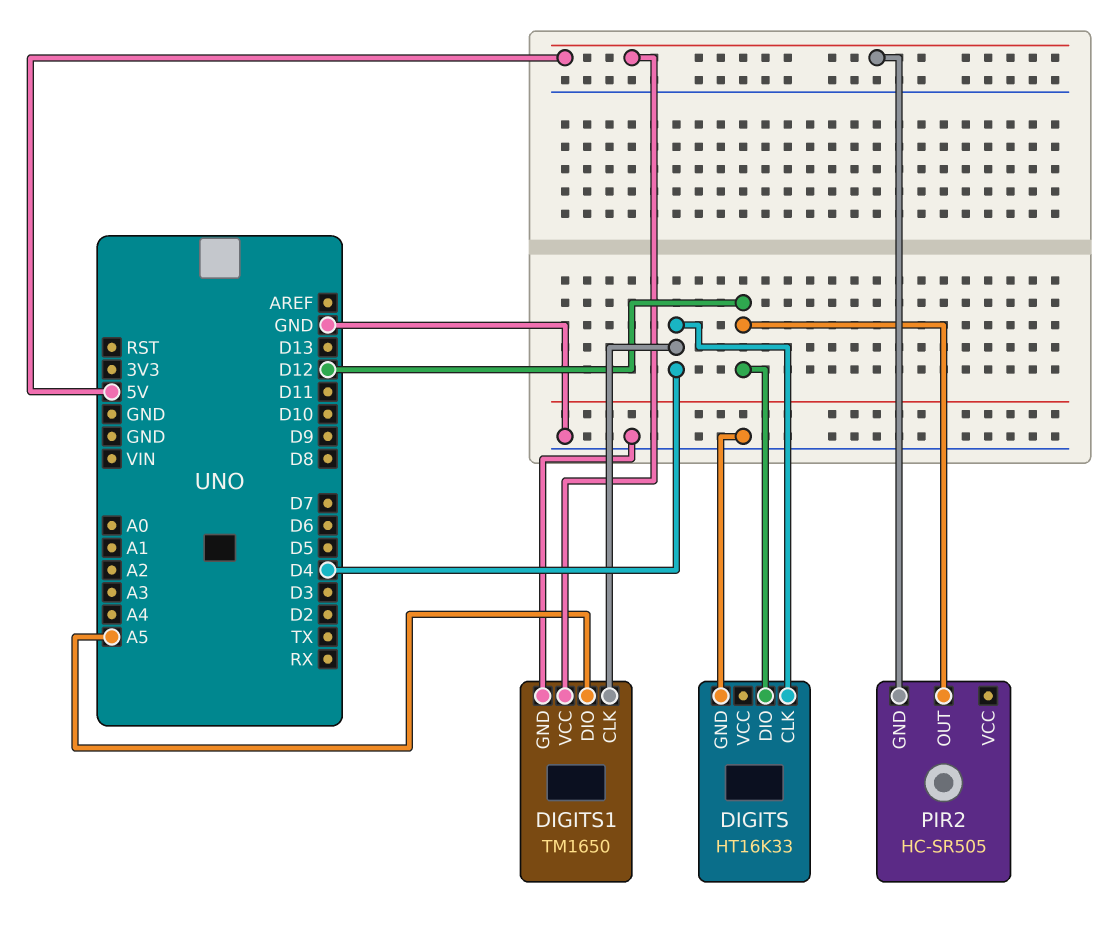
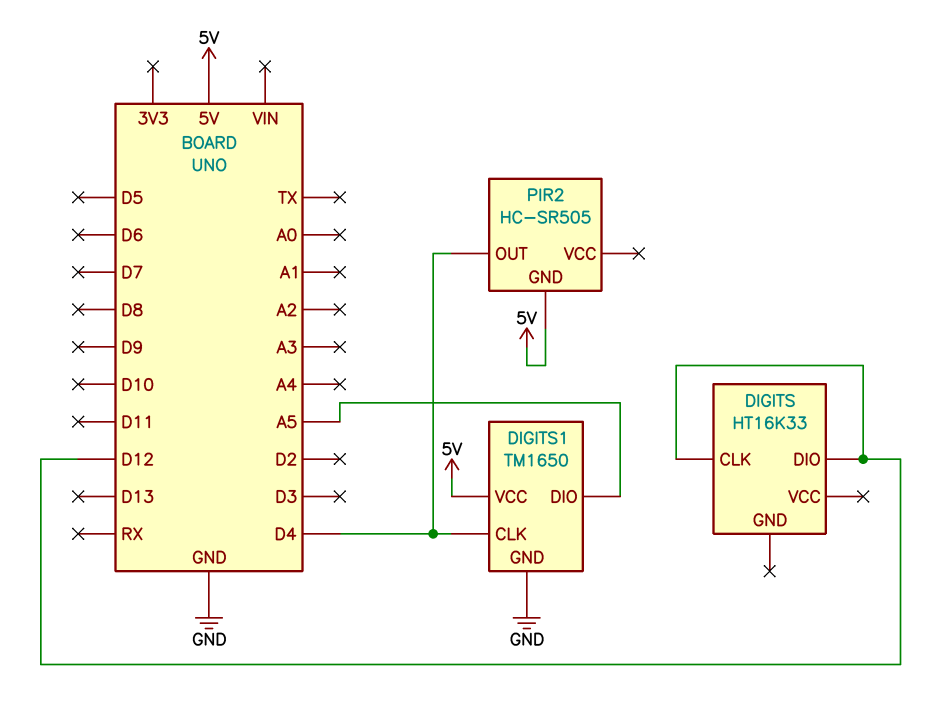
DIGITS pin CLK: D4 -> D12
DIGITS pin GND: GND -> none
PIR2 pin OUT: D12 -> D4

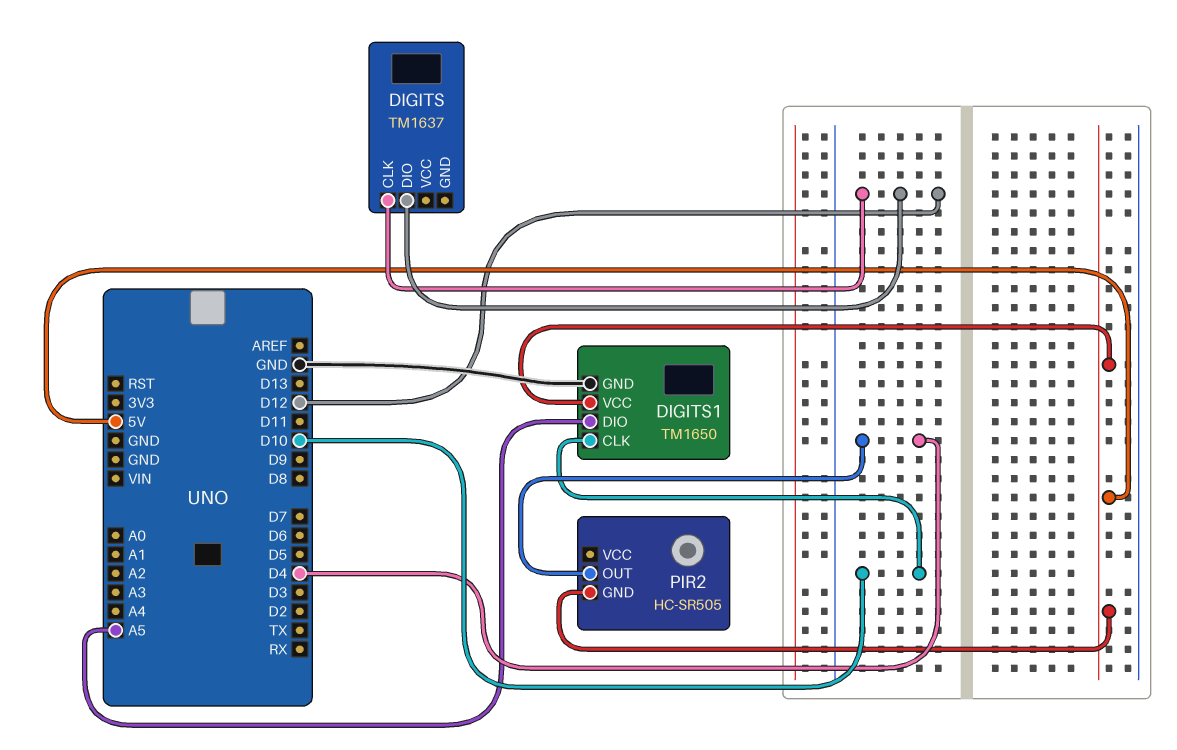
DIGITS: HT16K33 -> TM1637
DIGITS1 pin CLK: D4 -> D10

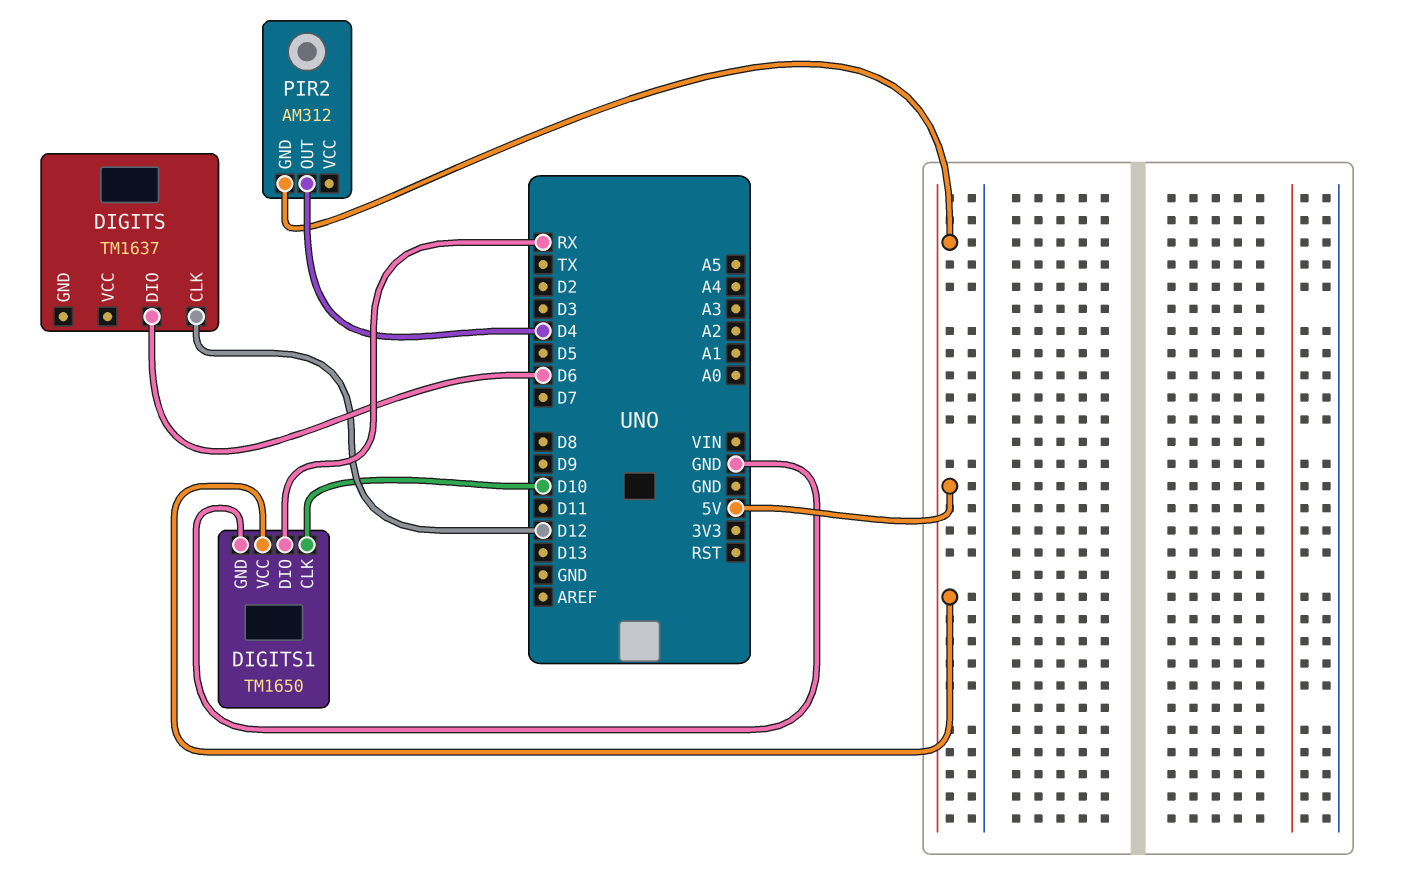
DIGITS pin DIO: D12 -> D6
DIGITS1 pin DIO: A5 -> RX
PIR2: HC-SR505 -> AM312

